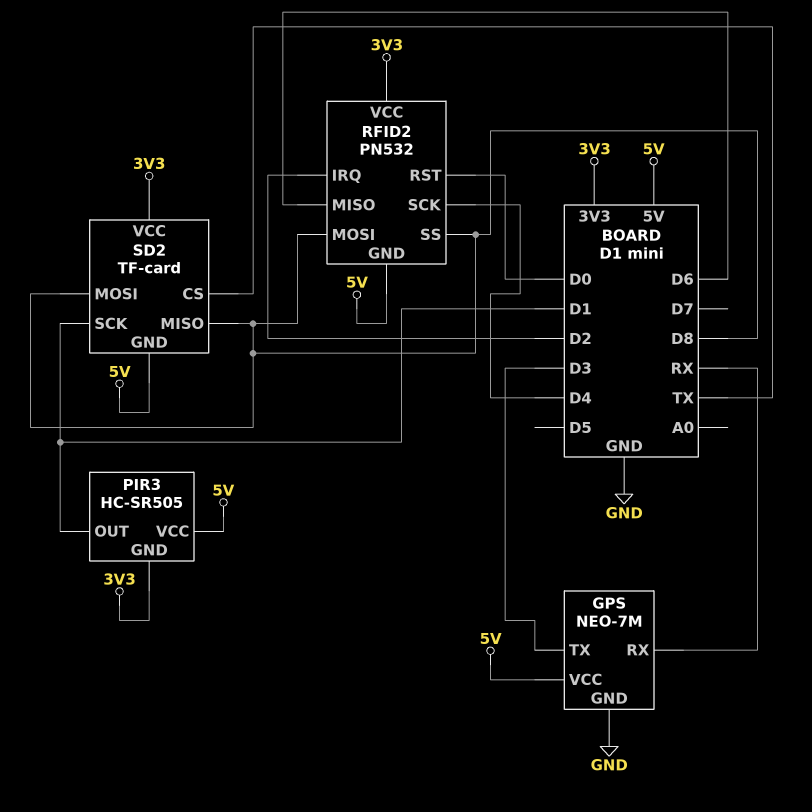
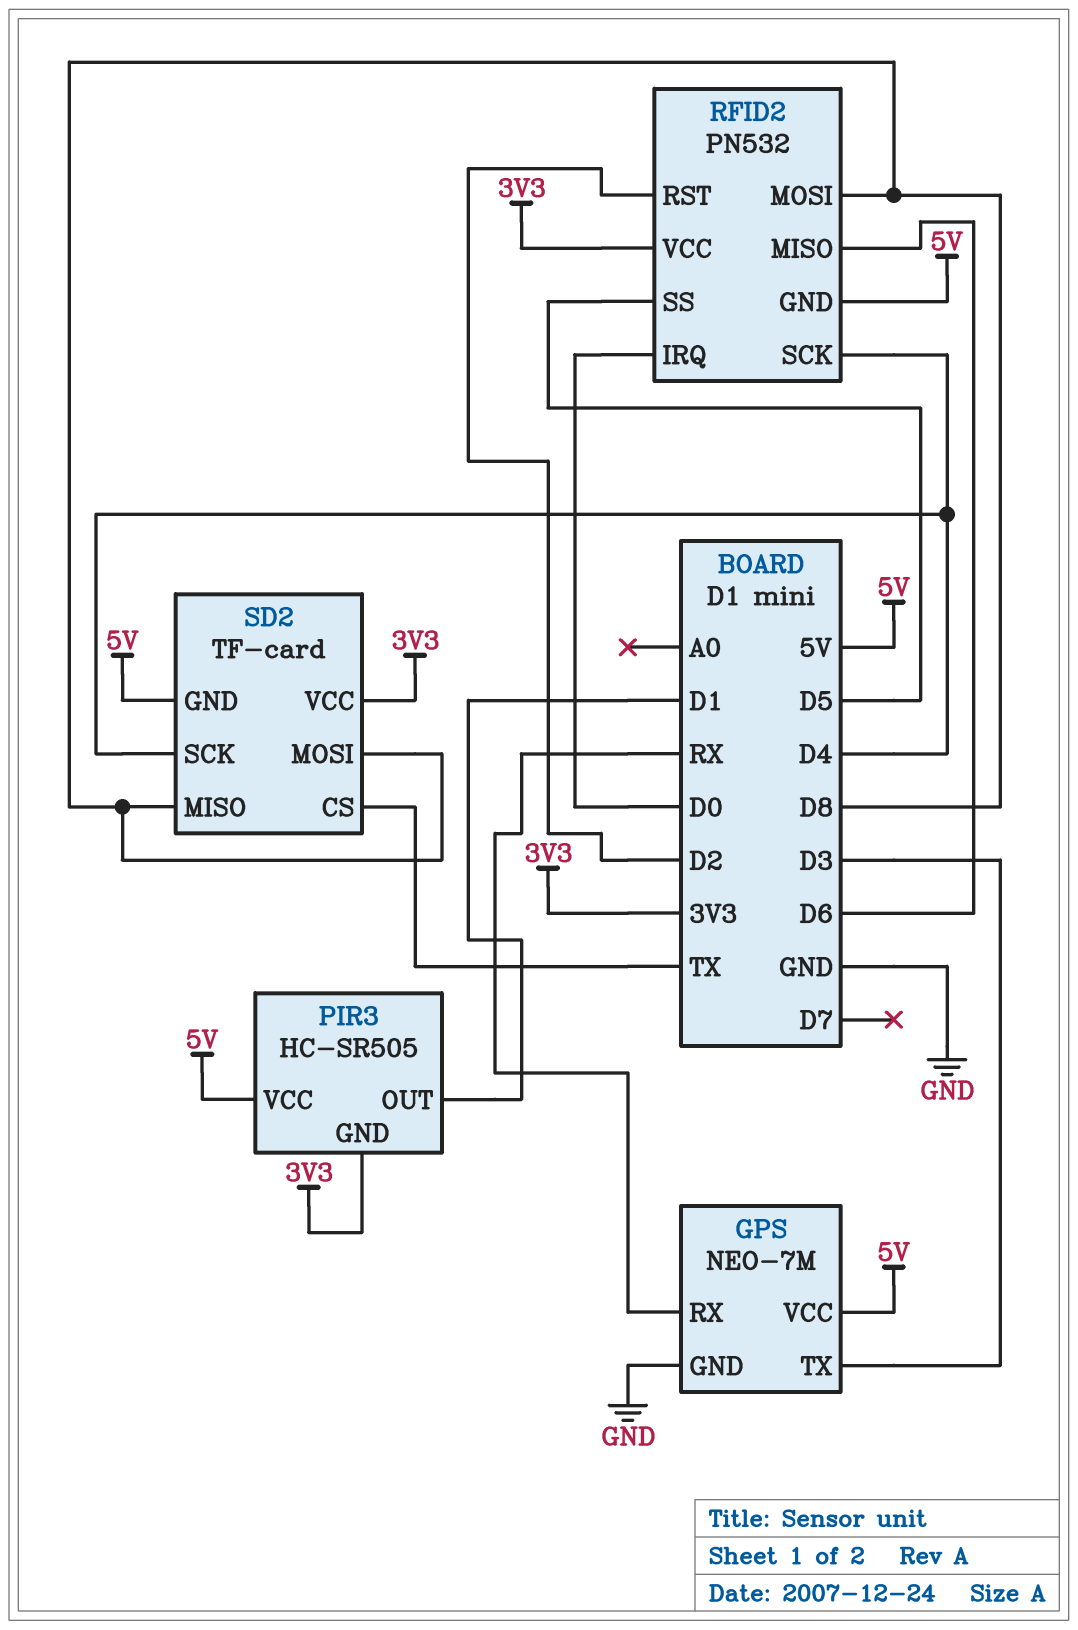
RFID2 pin IRQ: D2 -> D0
RFID2 pin RST: D0 -> D2
RFID2 pin SS: D8 -> D5
SD2 pin SCK: D1 -> D4

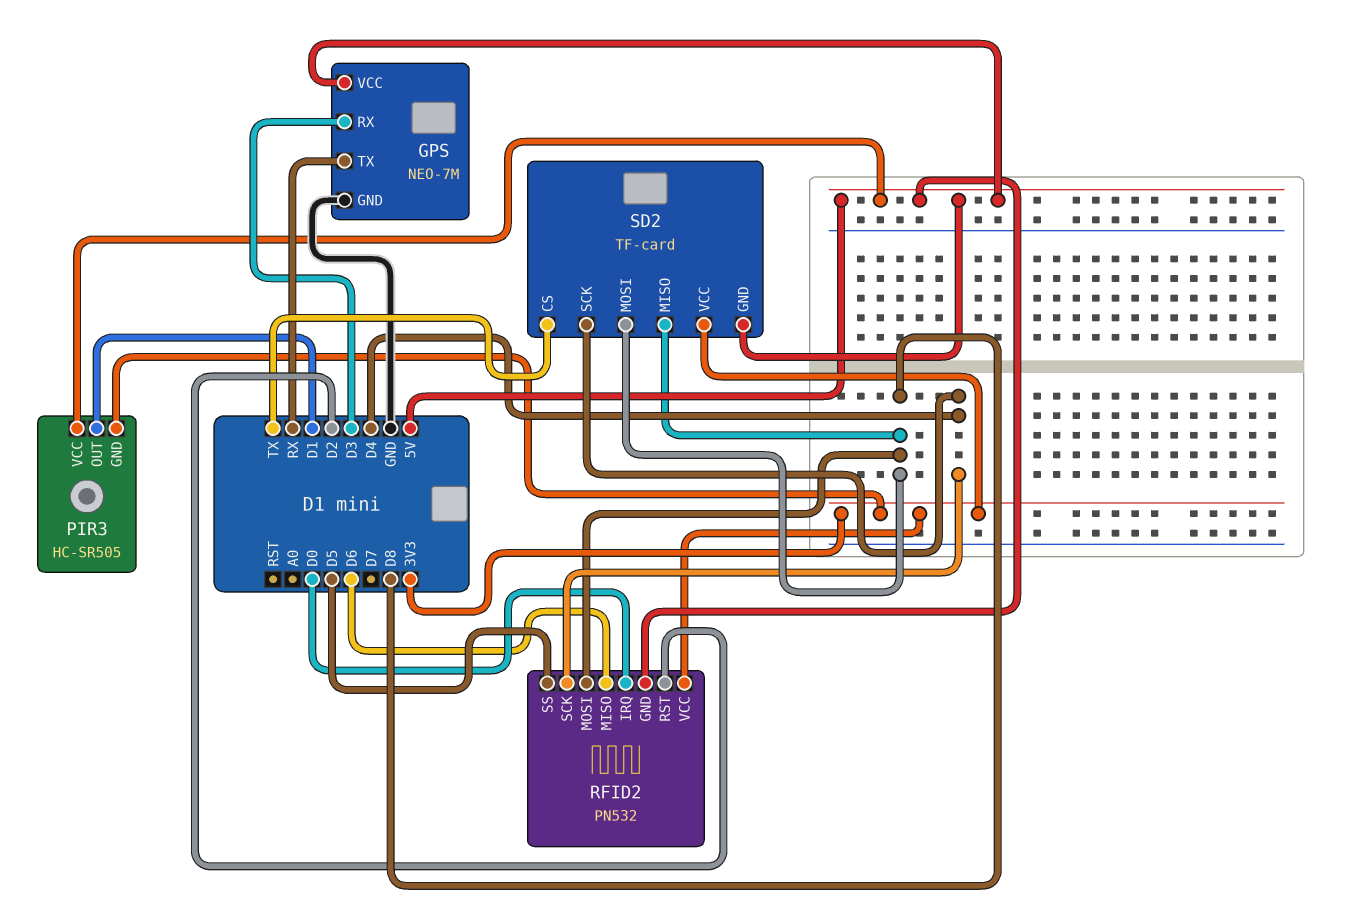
GPS pin RX: RX -> D3
GPS pin TX: D3 -> RX

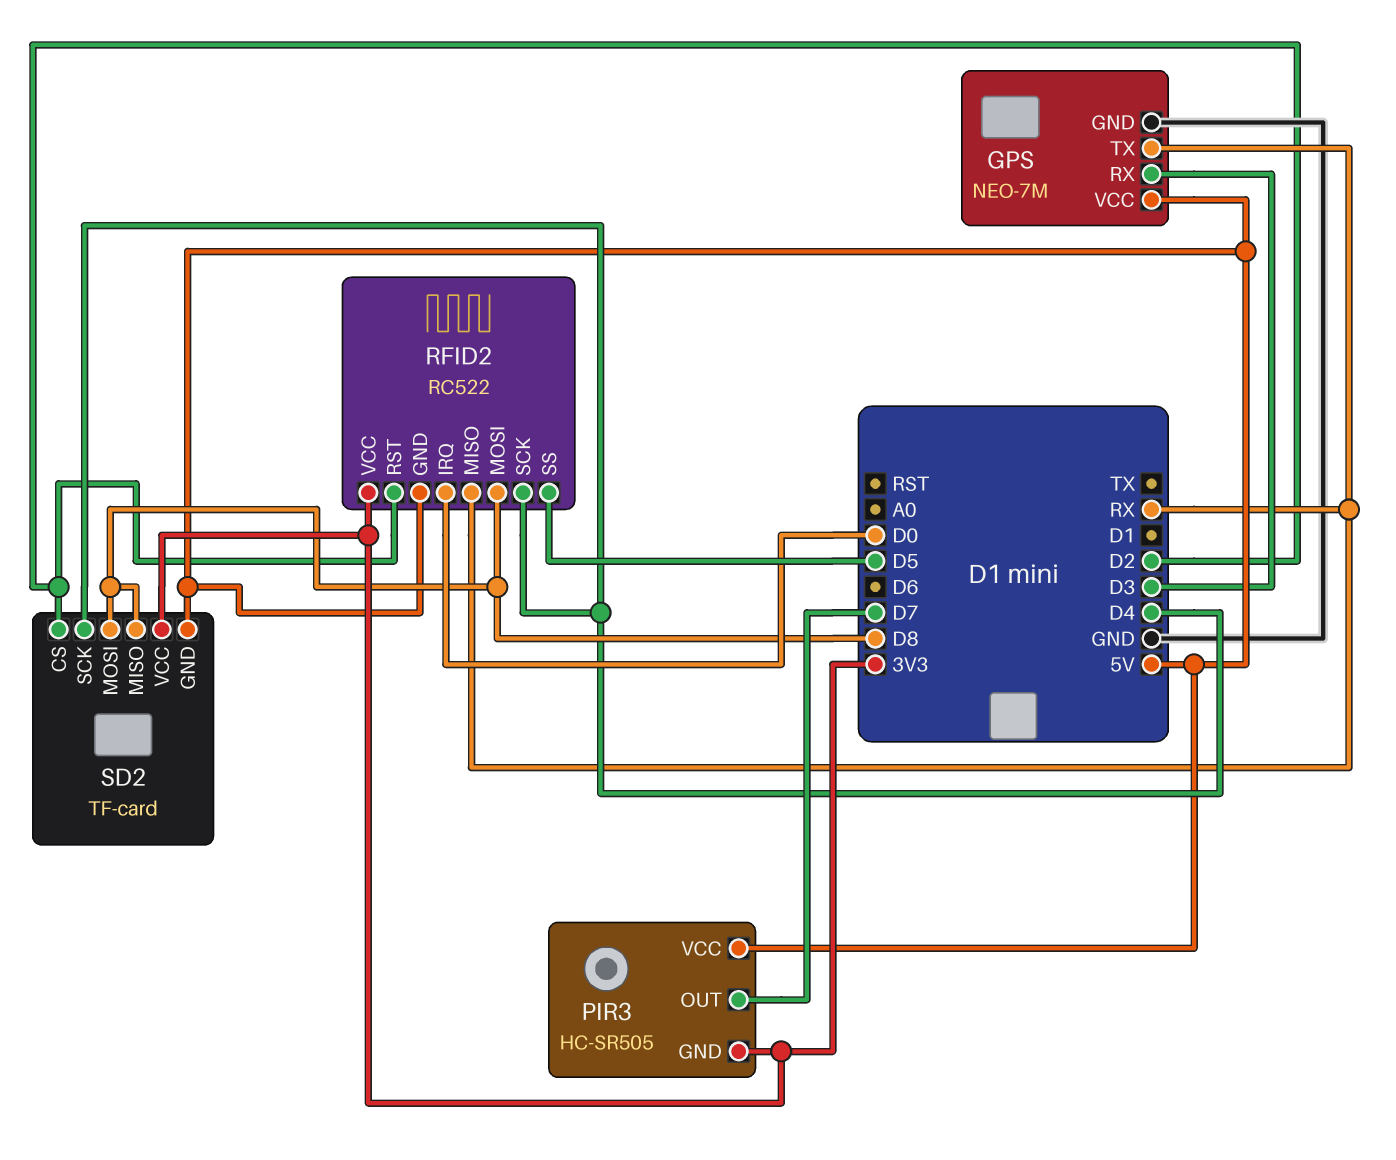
PIR3 pin OUT: D1 -> D7
RFID2: PN532 -> RC522
RFID2 pin MISO: D6 -> RX
SD2 pin CS: TX -> D2

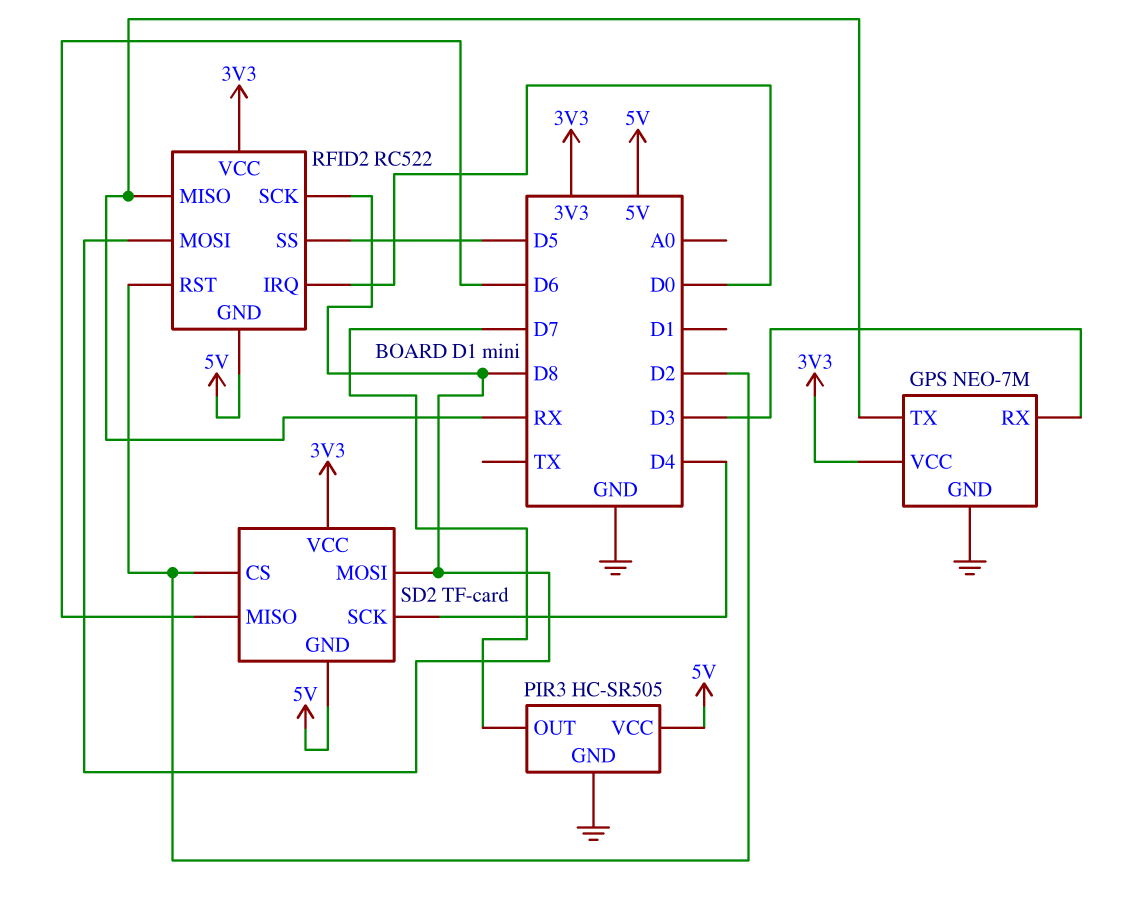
GPS pin VCC: 5V -> 3V3
PIR3 pin GND: 3V3 -> GND
RFID2 pin SCK: D4 -> D8
SD2 pin MISO: D8 -> D6

